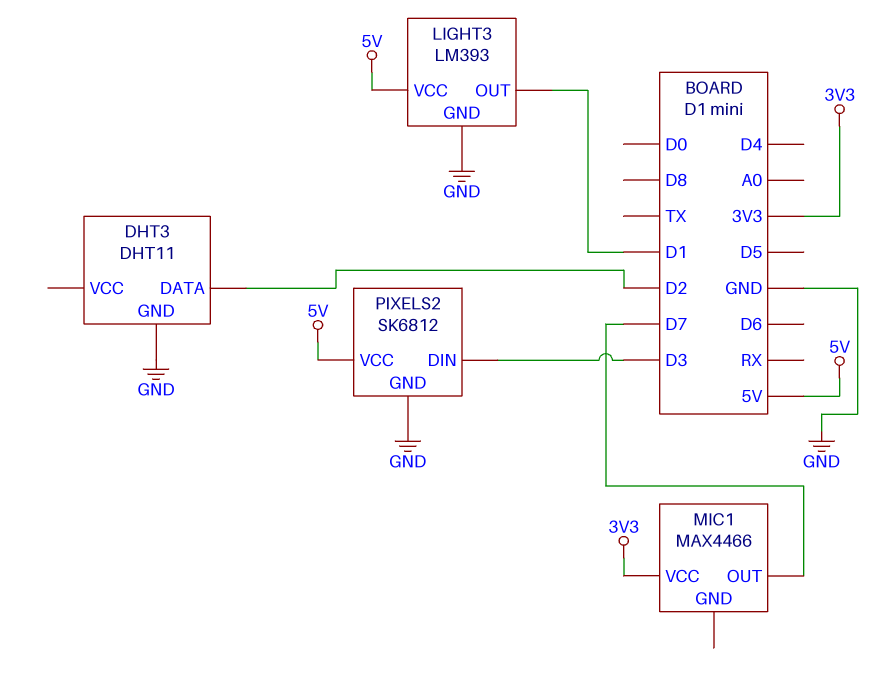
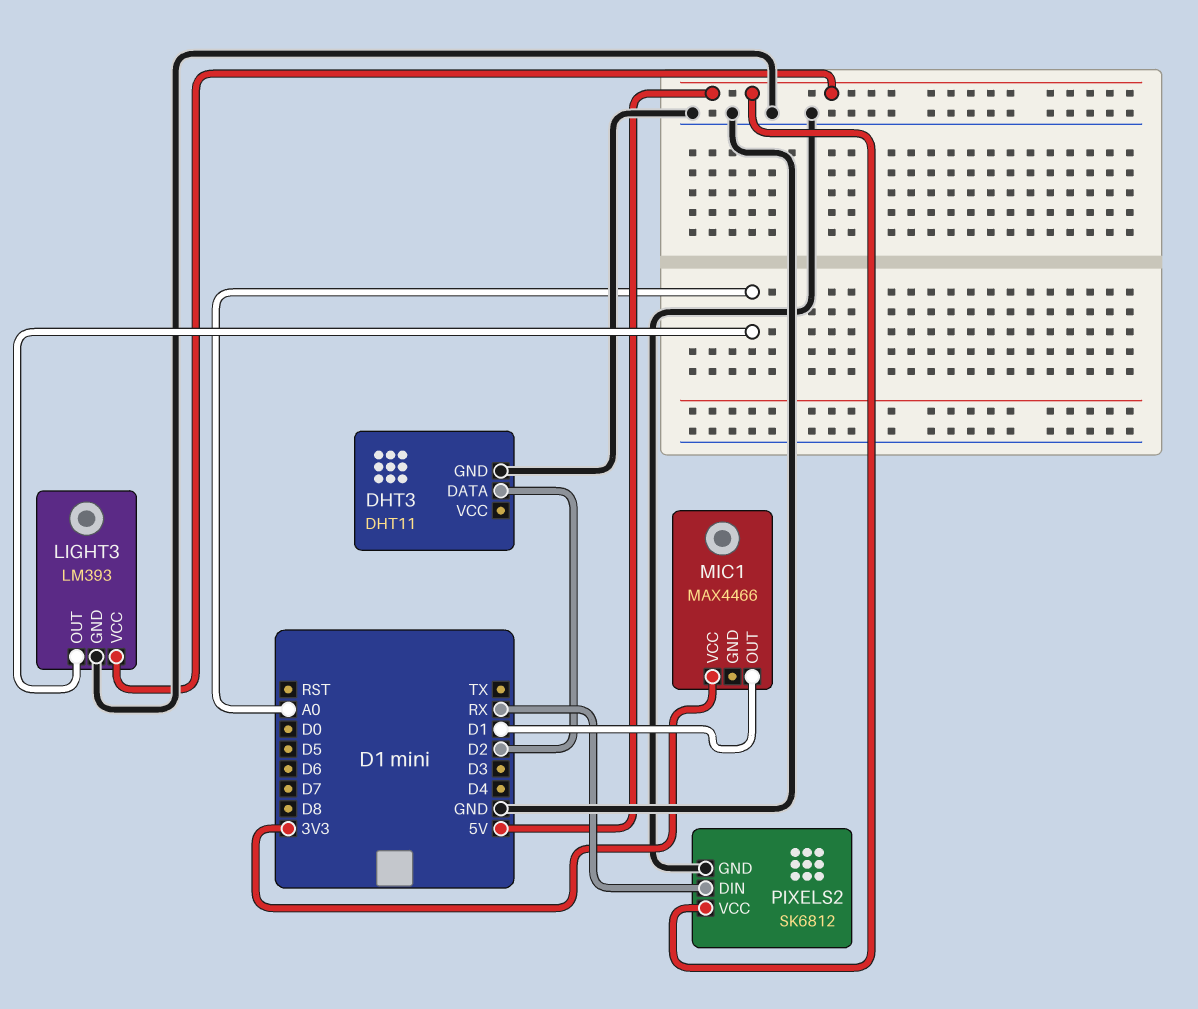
LIGHT3 pin OUT: D1 -> A0
MIC1 pin OUT: D7 -> D1
PIXELS2 pin DIN: D3 -> RX

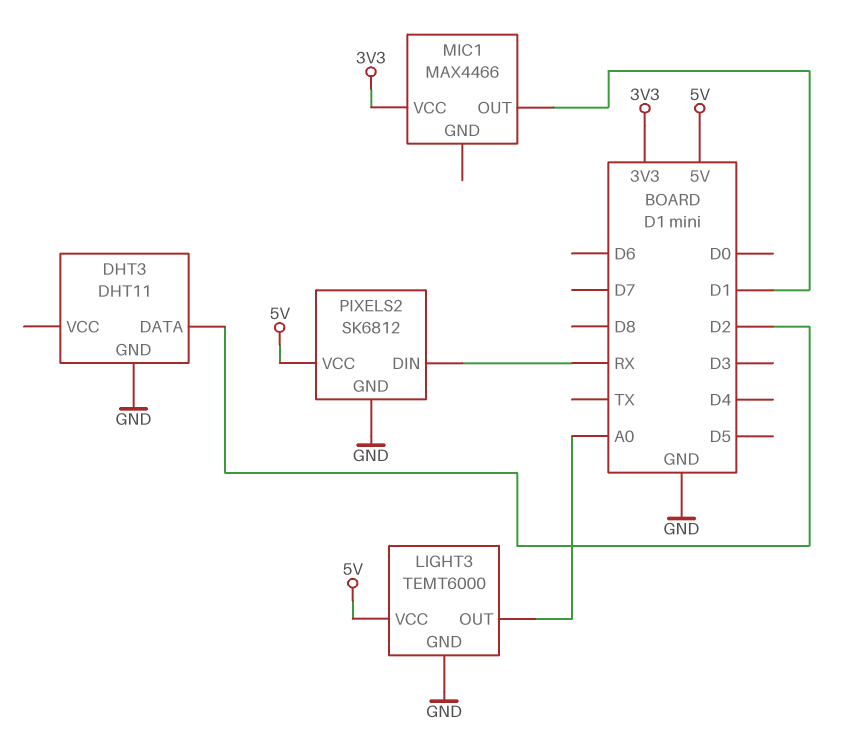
LIGHT3: LM393 -> TEMT6000

